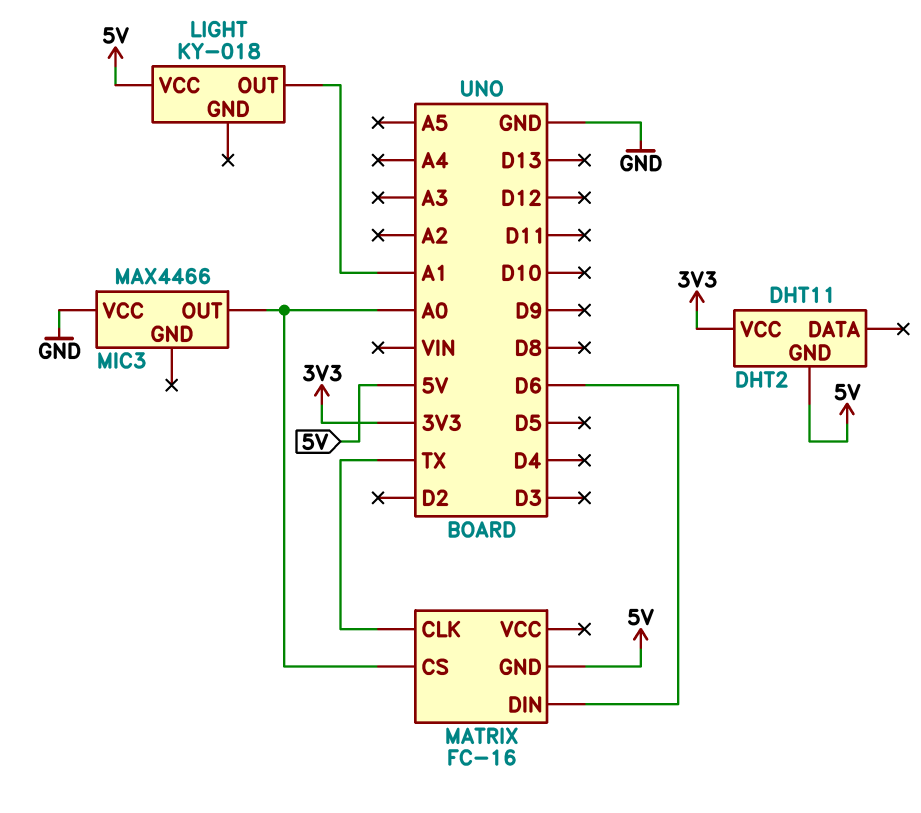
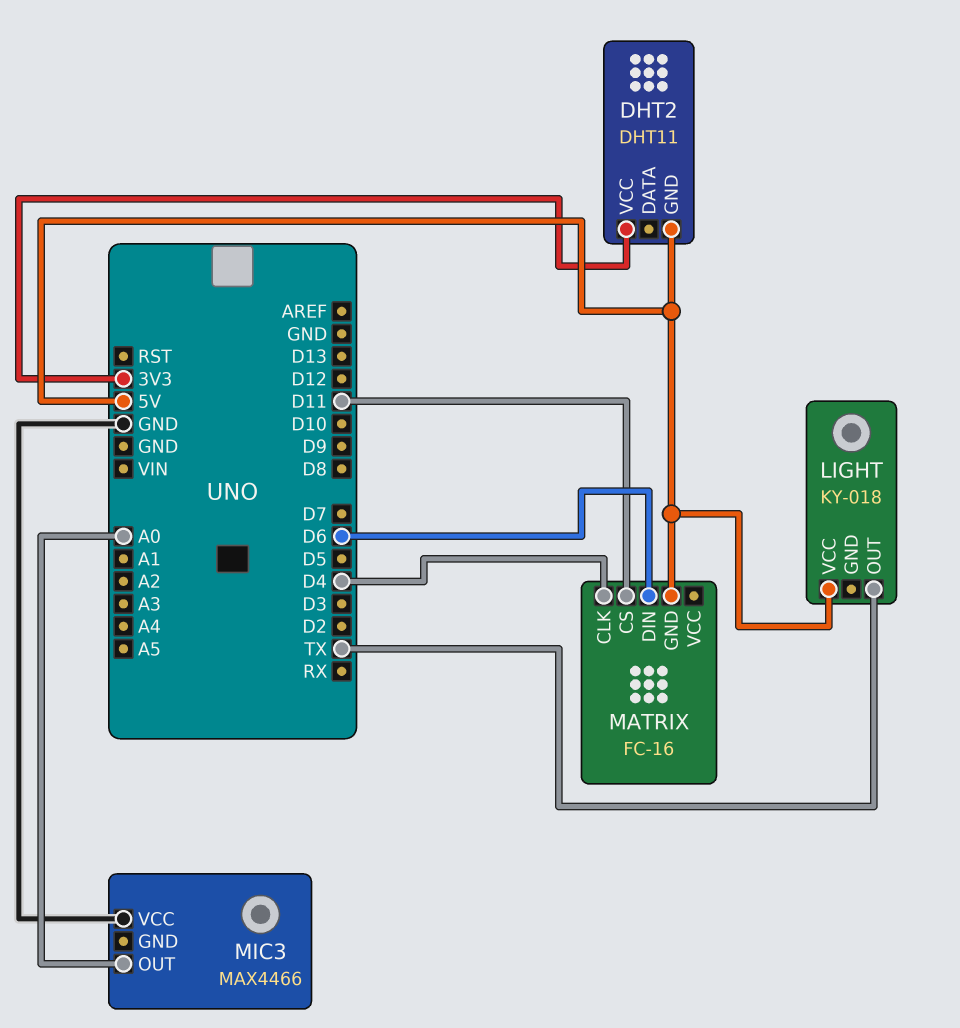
LIGHT pin OUT: A1 -> TX
MATRIX pin CLK: TX -> D4
MATRIX pin CS: A0 -> D11

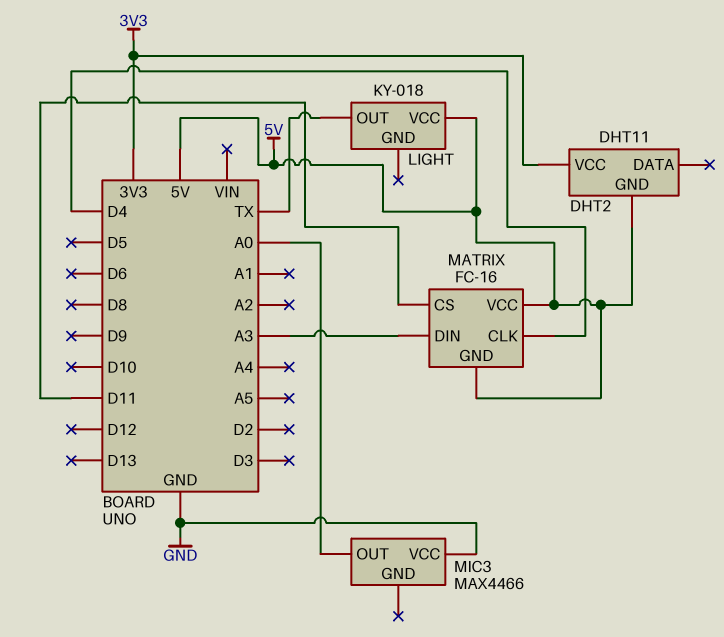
MATRIX pin DIN: D6 -> A3
MATRIX pin VCC: none -> 5V

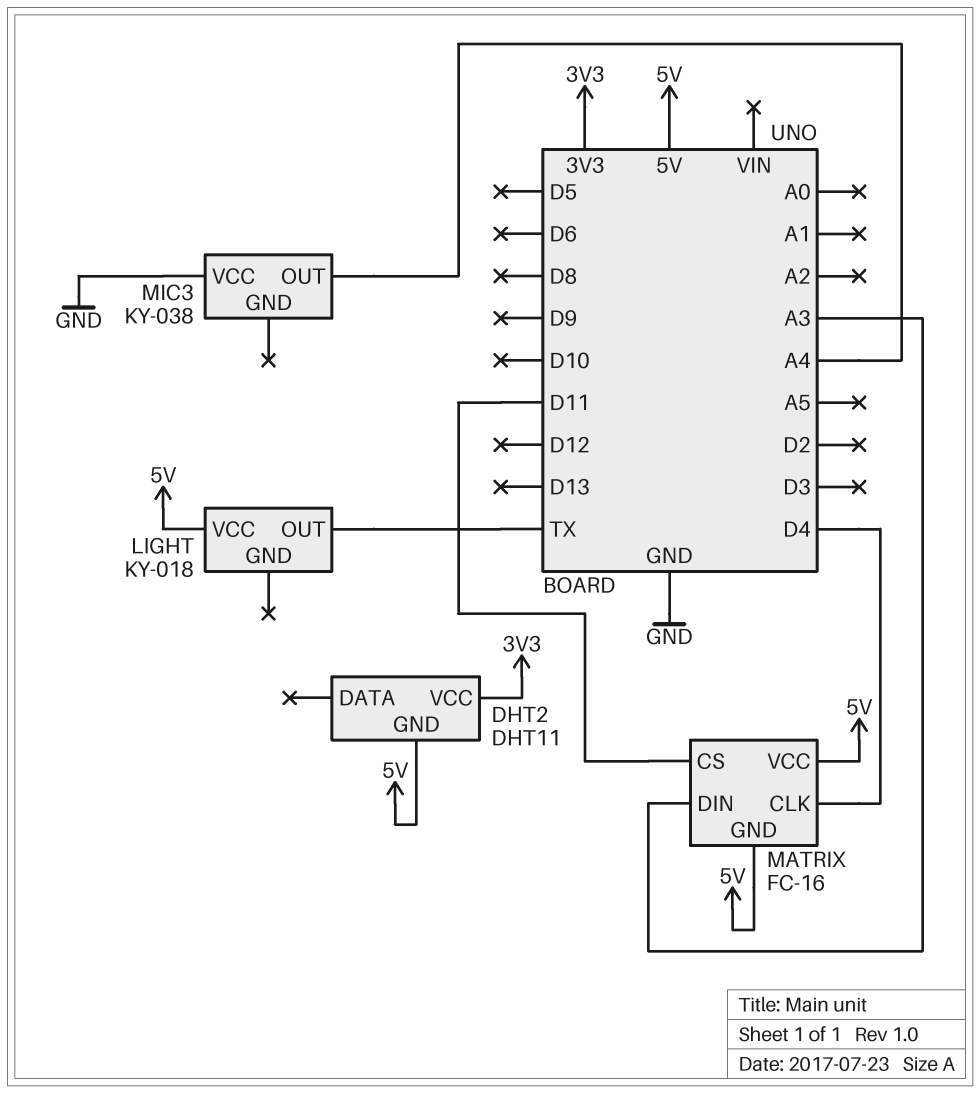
MIC3: MAX4466 -> KY-038
MIC3 pin OUT: A0 -> A4

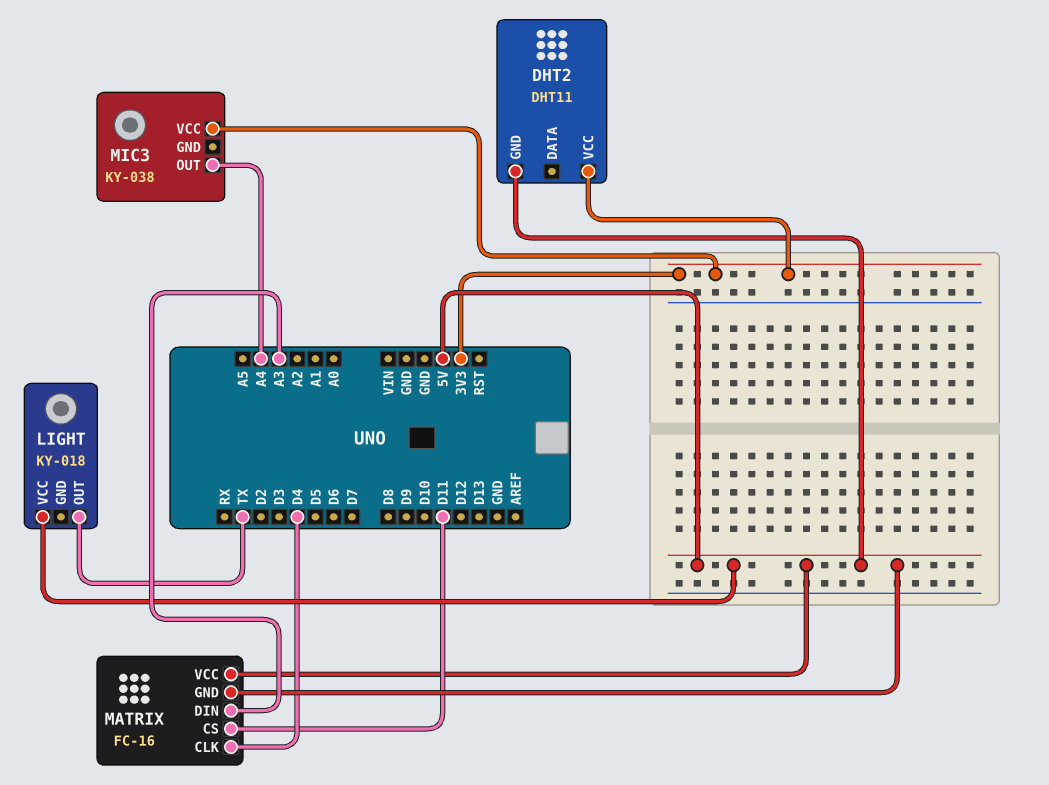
MIC3 pin VCC: GND -> 3V3

